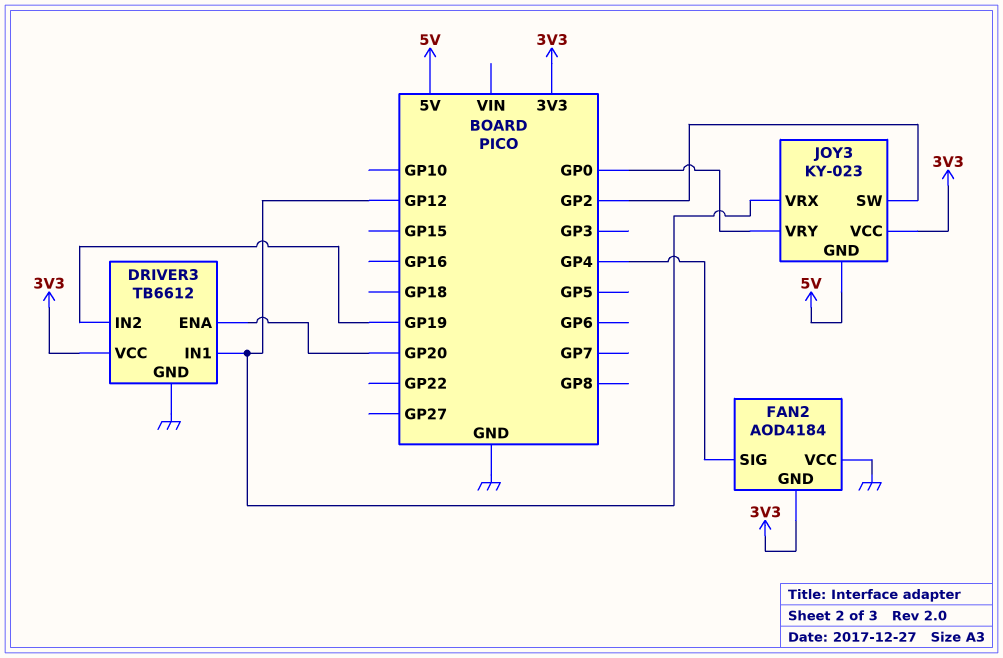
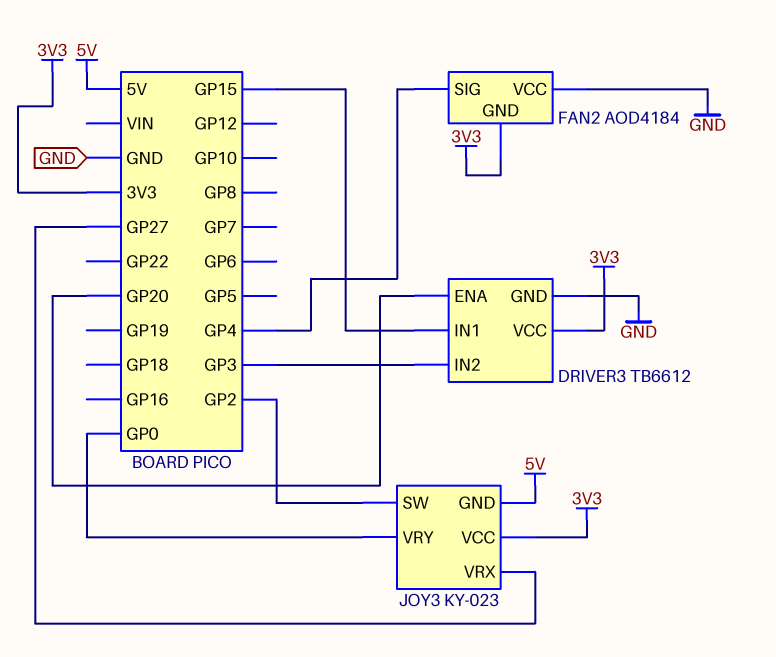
DRIVER3 pin IN1: GP12 -> GP15
DRIVER3 pin IN2: GP19 -> GP3
JOY3 pin VRX: GP12 -> GP27

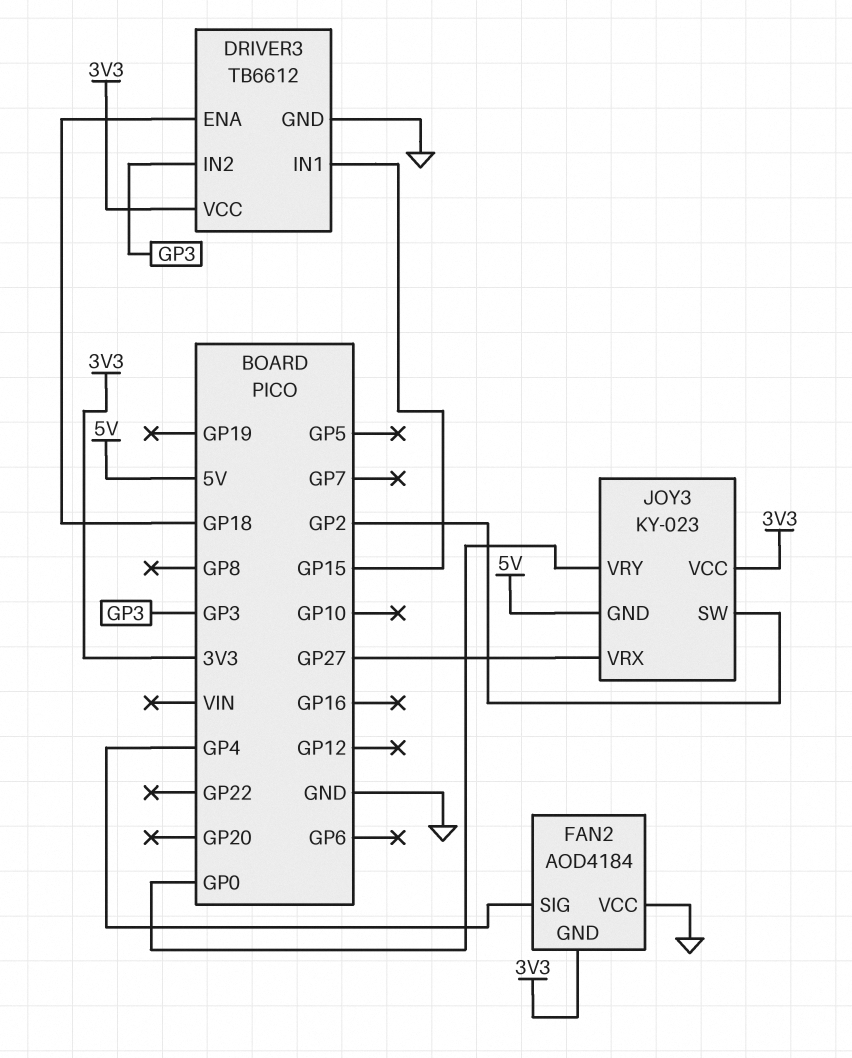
DRIVER3 pin ENA: GP20 -> GP18

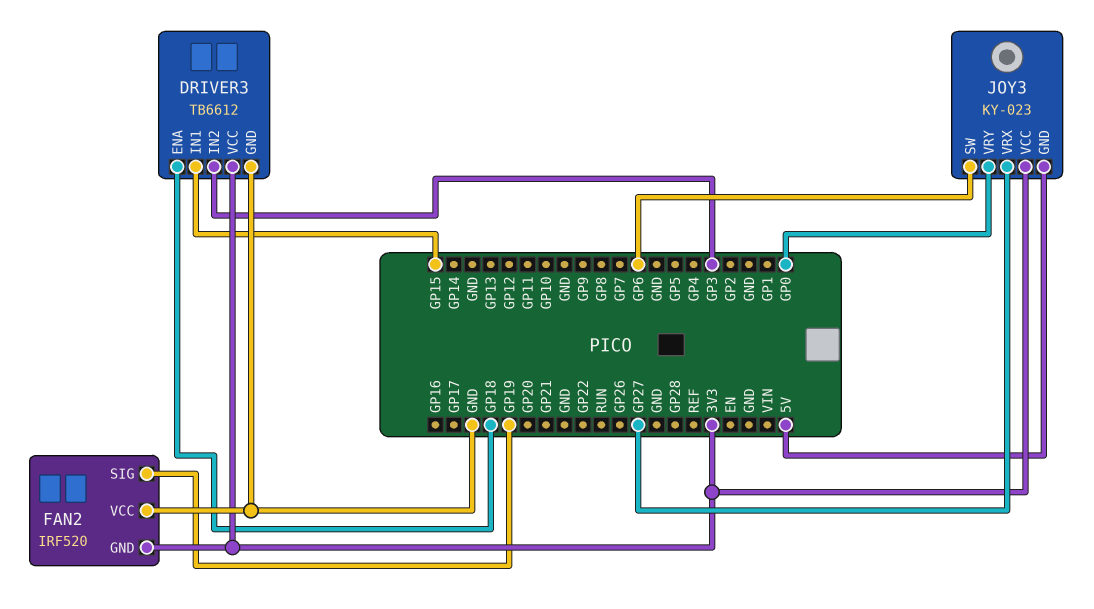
FAN2: AOD4184 -> IRF520
FAN2 pin SIG: GP4 -> GP19
JOY3 pin SW: GP2 -> GP6

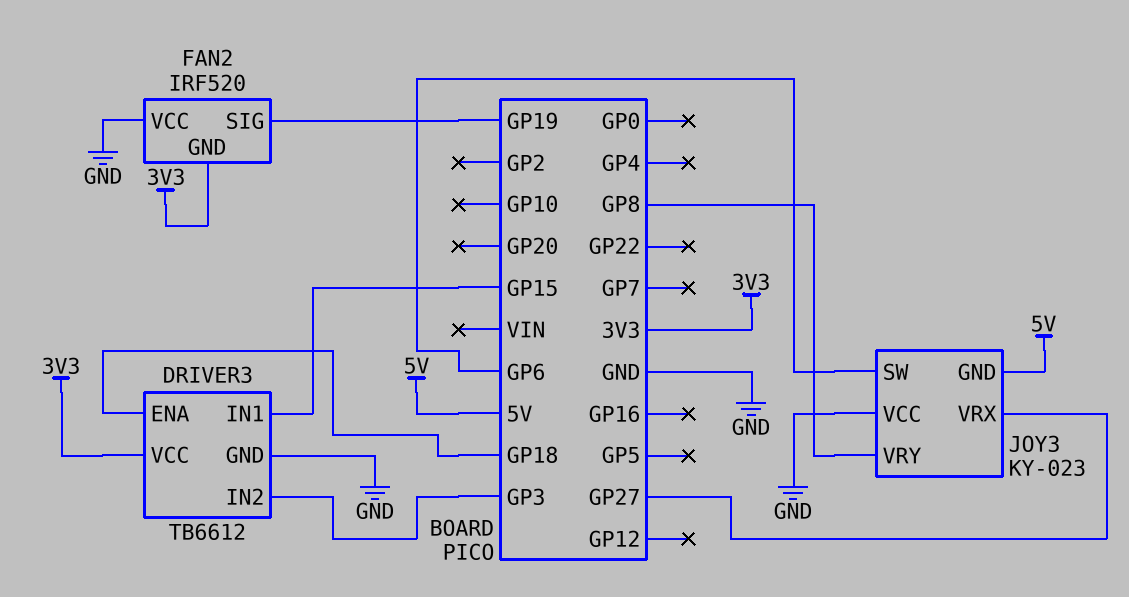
JOY3 pin VCC: 3V3 -> GND
JOY3 pin VRY: GP0 -> GP8

